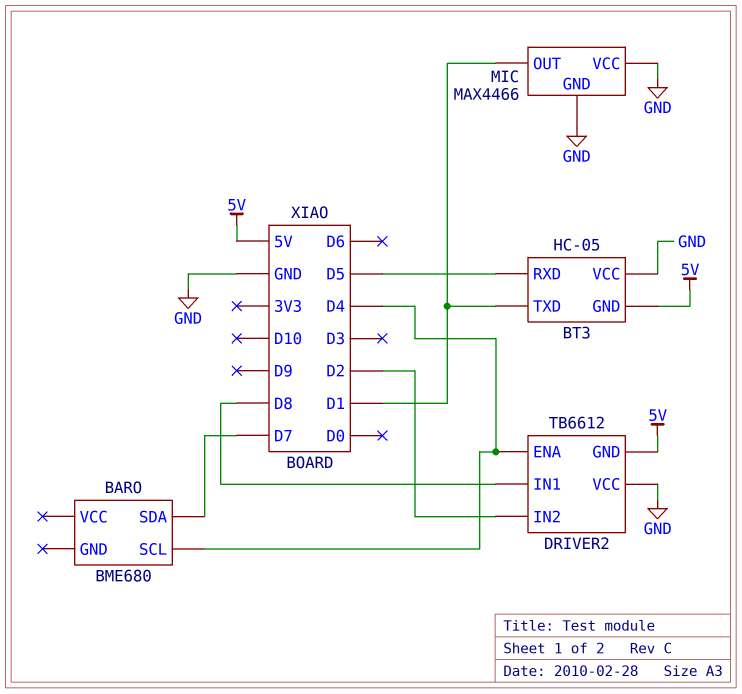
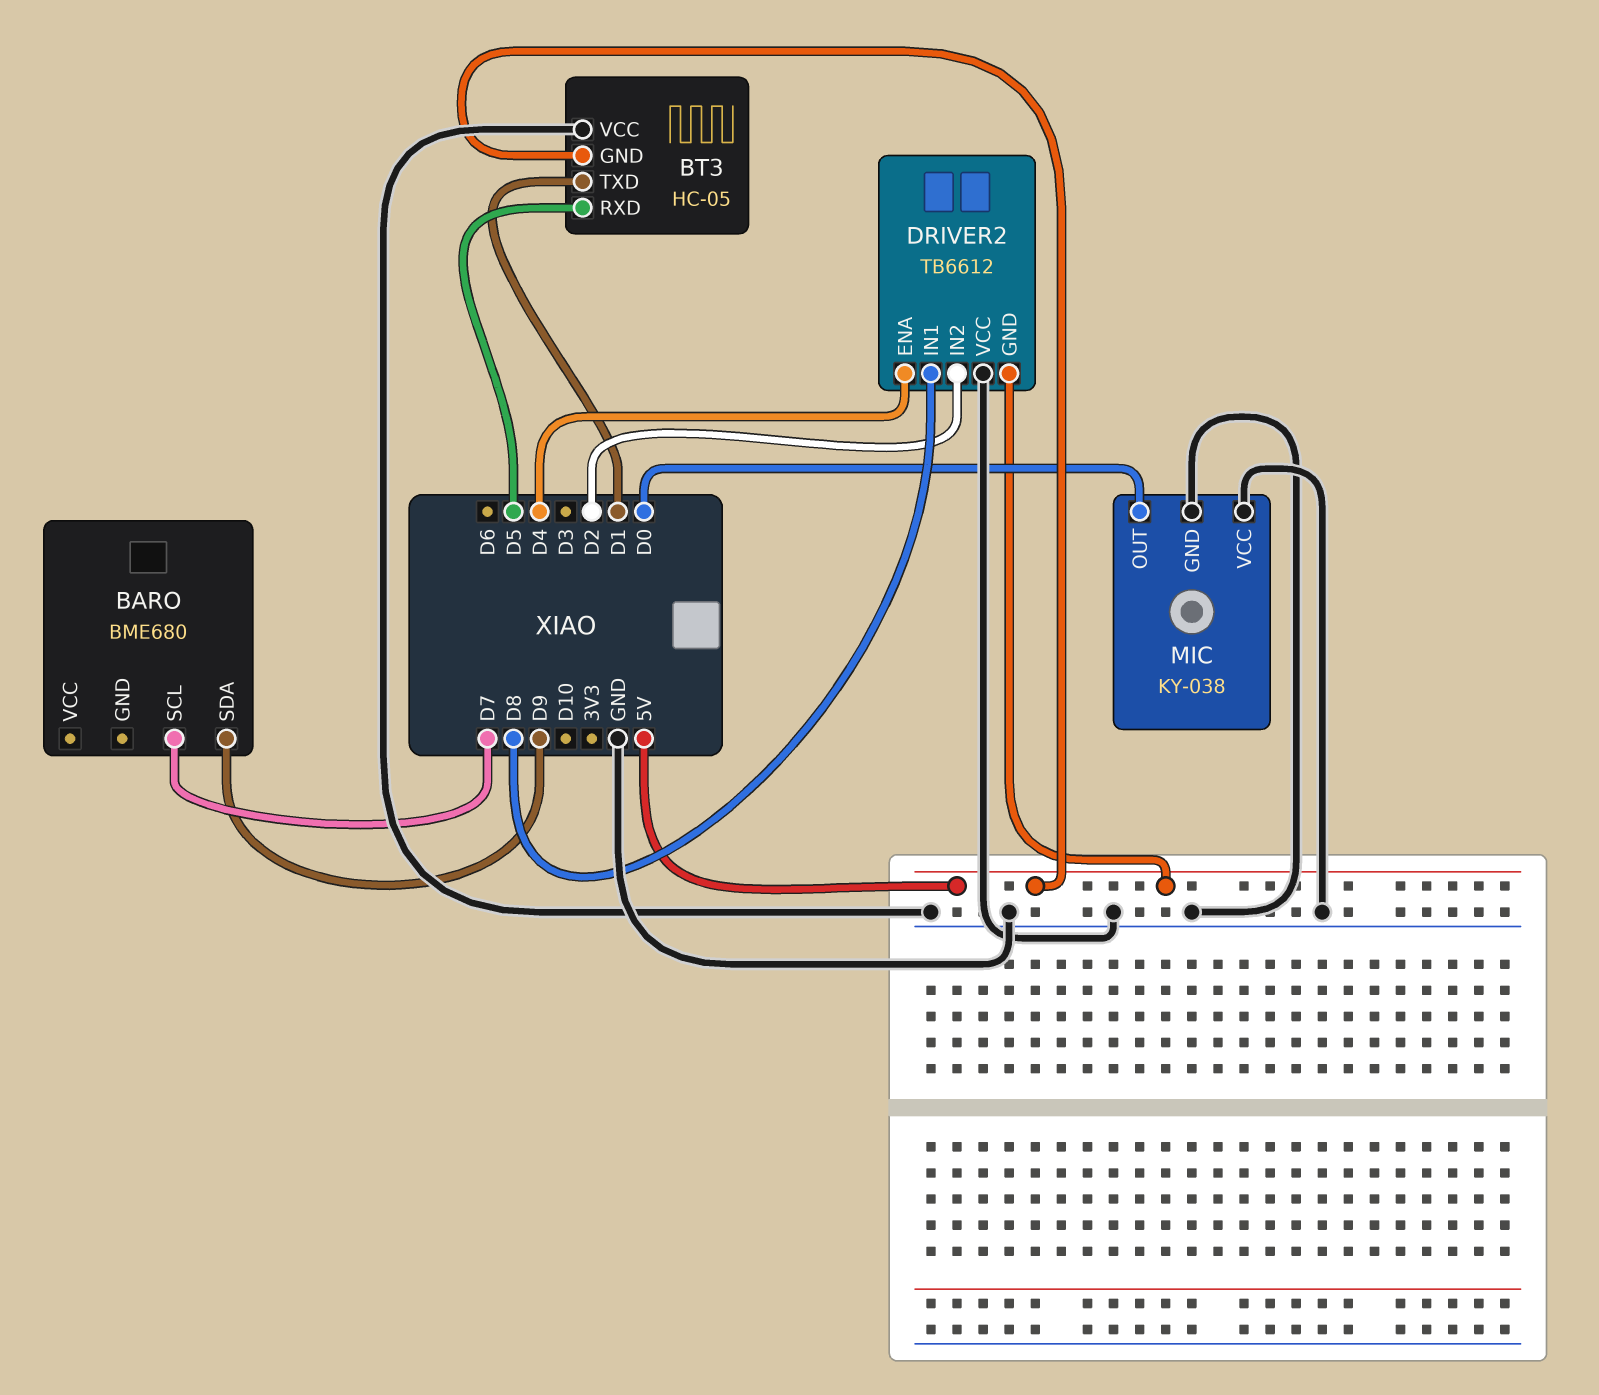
BARO pin SCL: D4 -> D7
BARO pin SDA: D7 -> D9
MIC: MAX4466 -> KY-038
MIC pin OUT: D1 -> D0

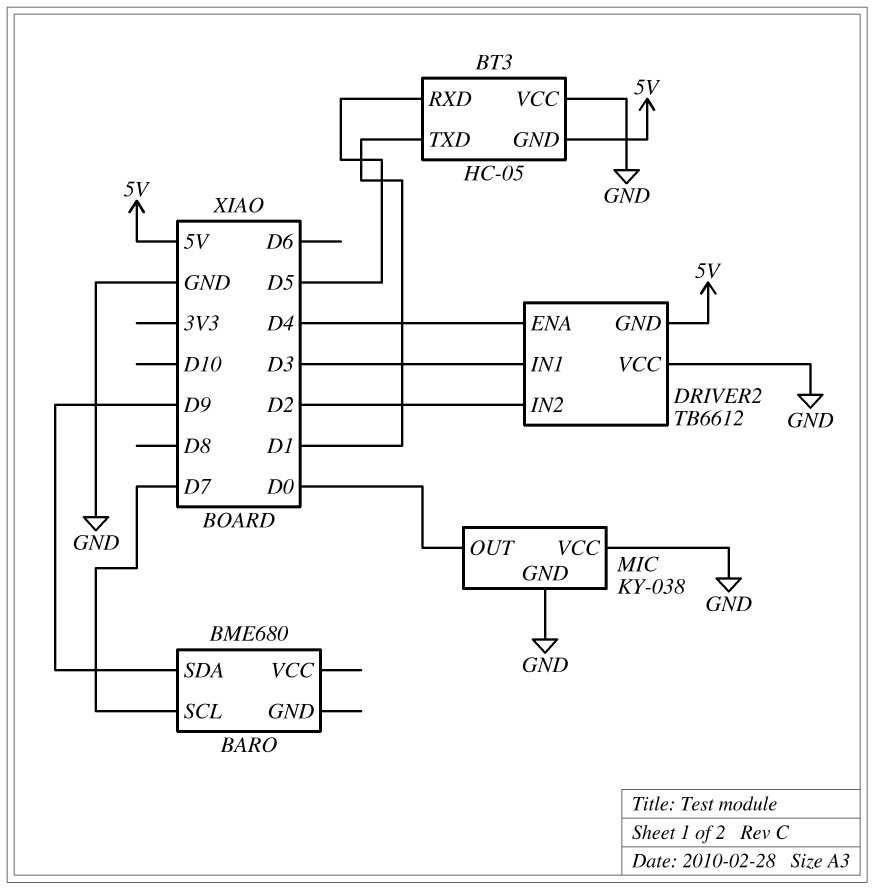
DRIVER2 pin IN1: D8 -> D3

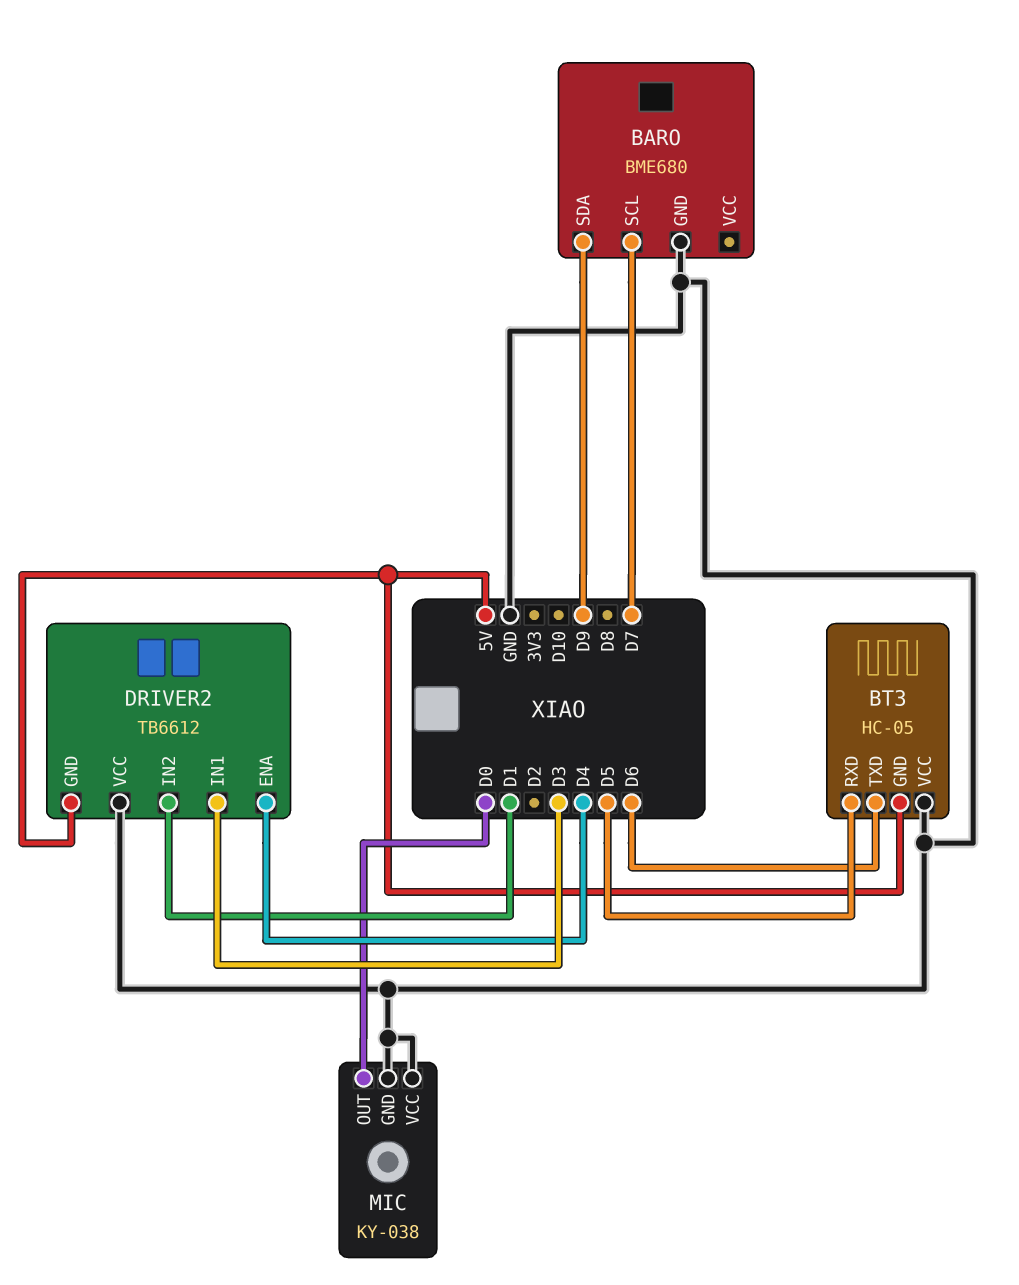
BARO pin GND: none -> GND
BT3 pin TXD: D1 -> D6
DRIVER2 pin IN2: D2 -> D1

